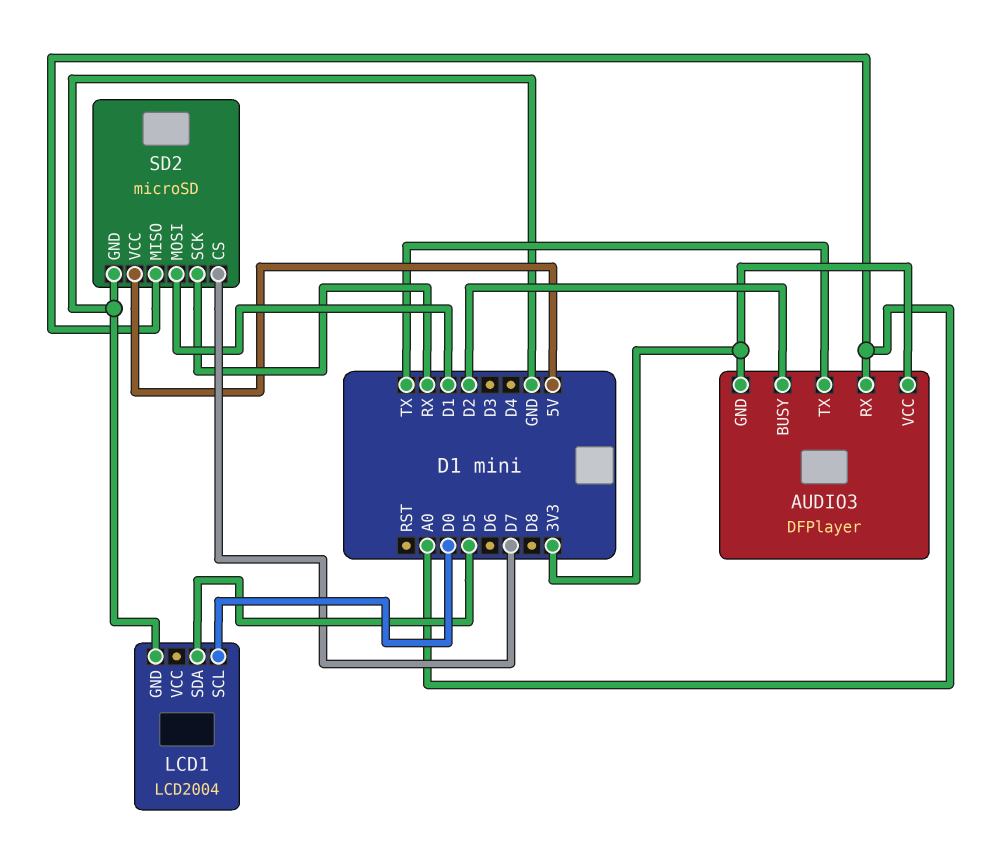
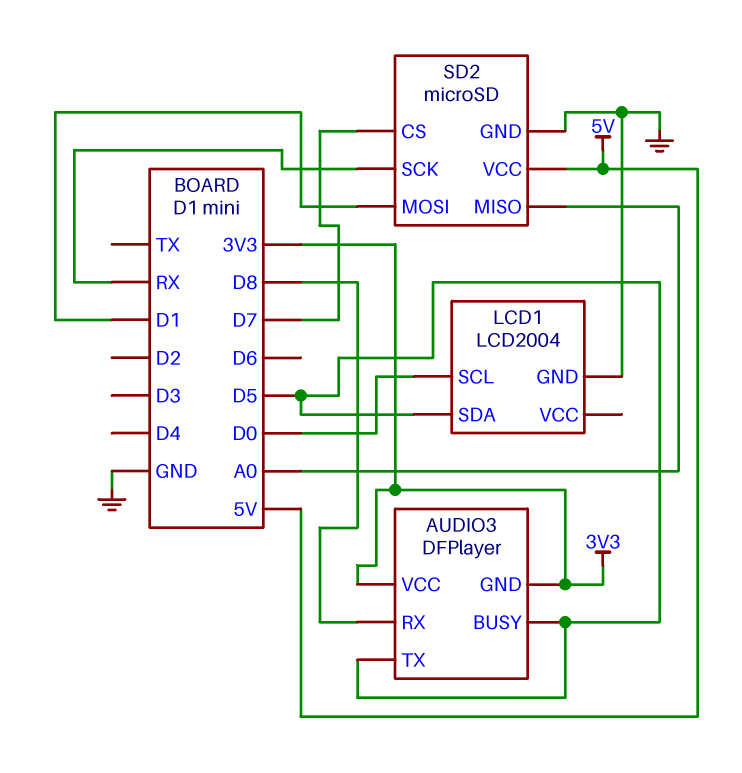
AUDIO3 pin BUSY: D2 -> D5
AUDIO3 pin RX: A0 -> D8
AUDIO3 pin TX: TX -> D5

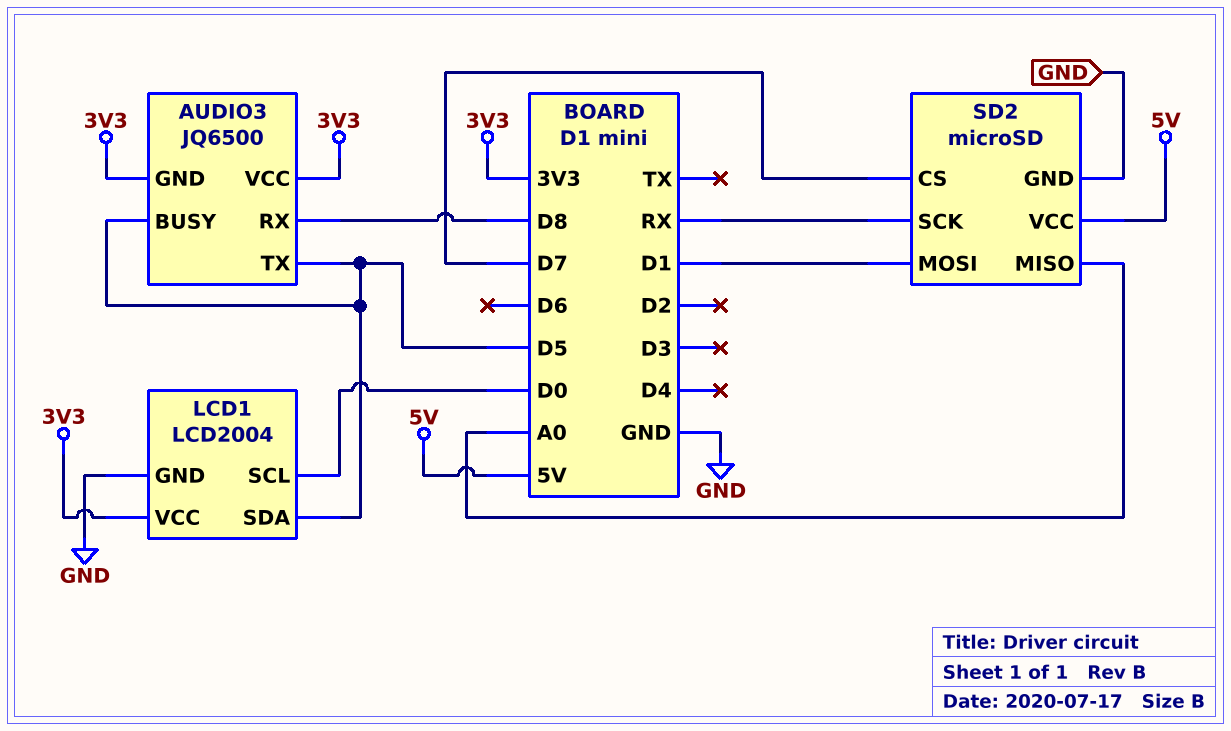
AUDIO3: DFPlayer -> JQ6500
LCD1 pin VCC: none -> 3V3

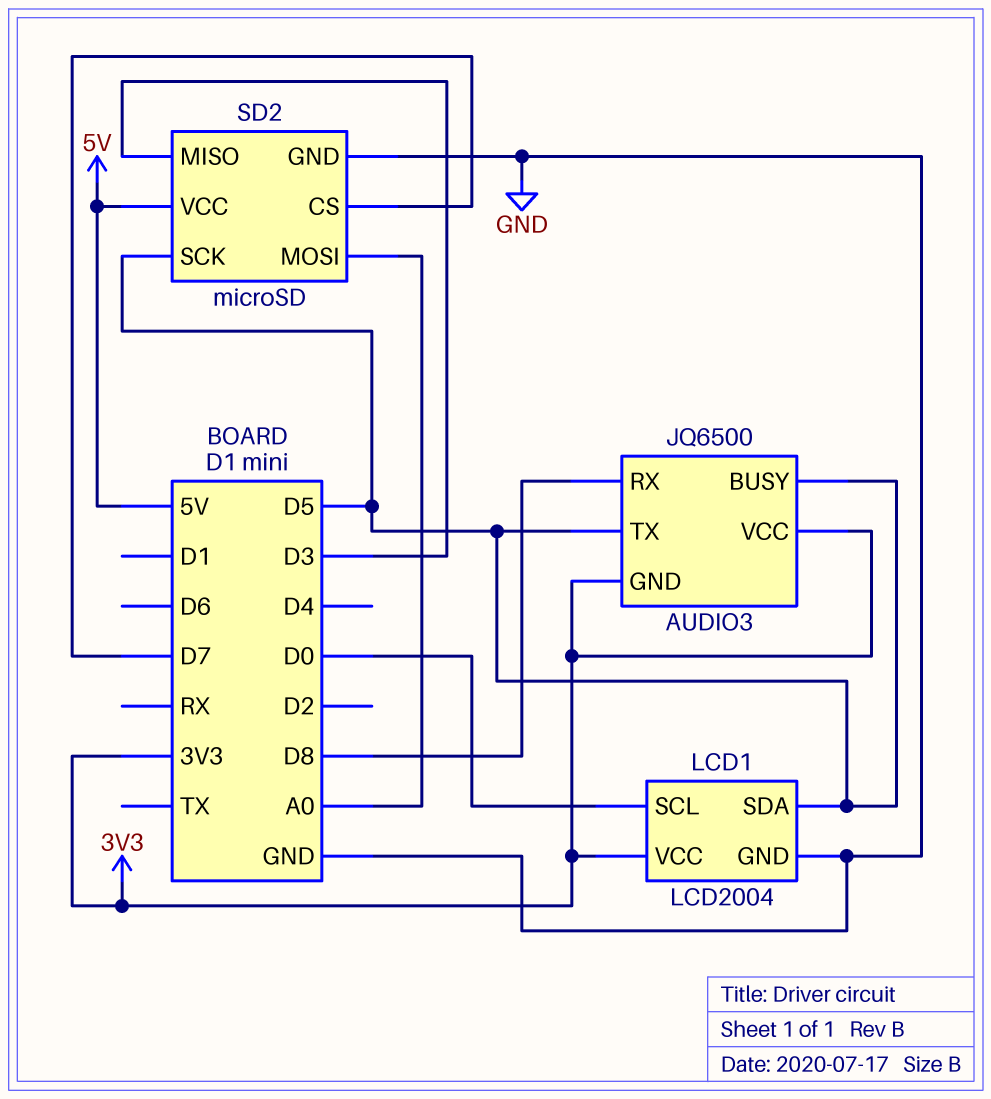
SD2 pin MISO: A0 -> D3
SD2 pin MOSI: D1 -> A0
SD2 pin SCK: RX -> D5

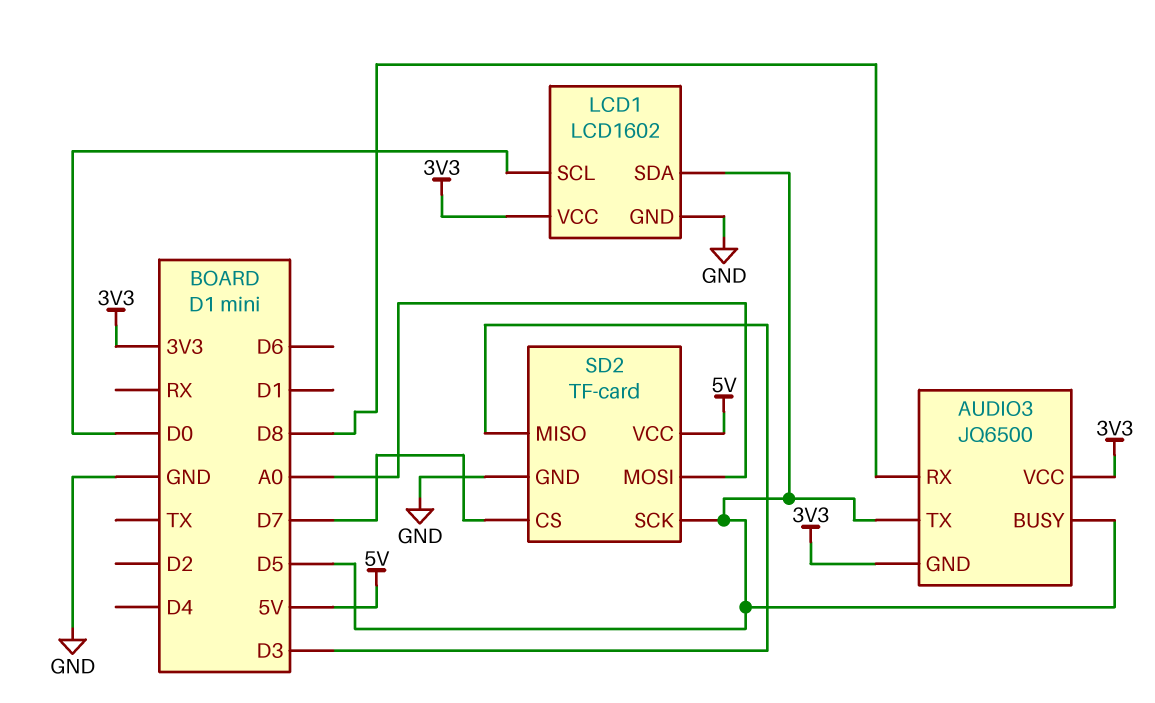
LCD1: LCD2004 -> LCD1602
SD2: microSD -> TF-card

